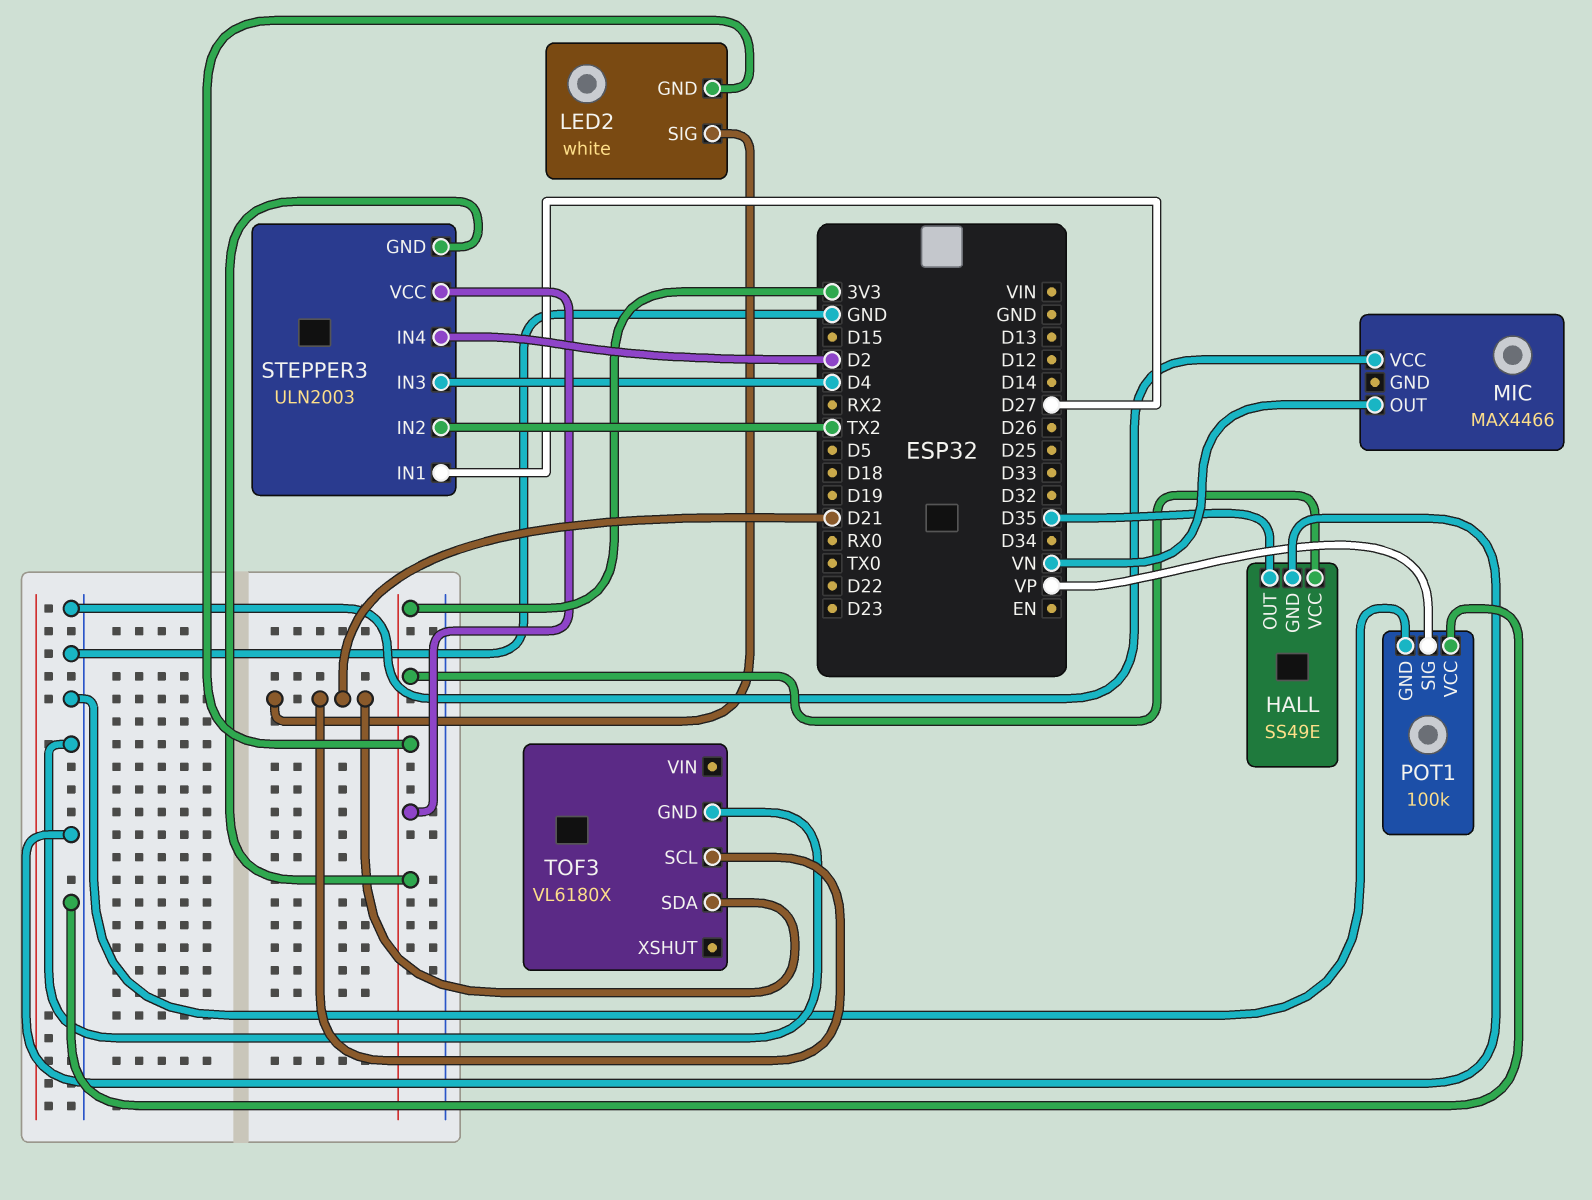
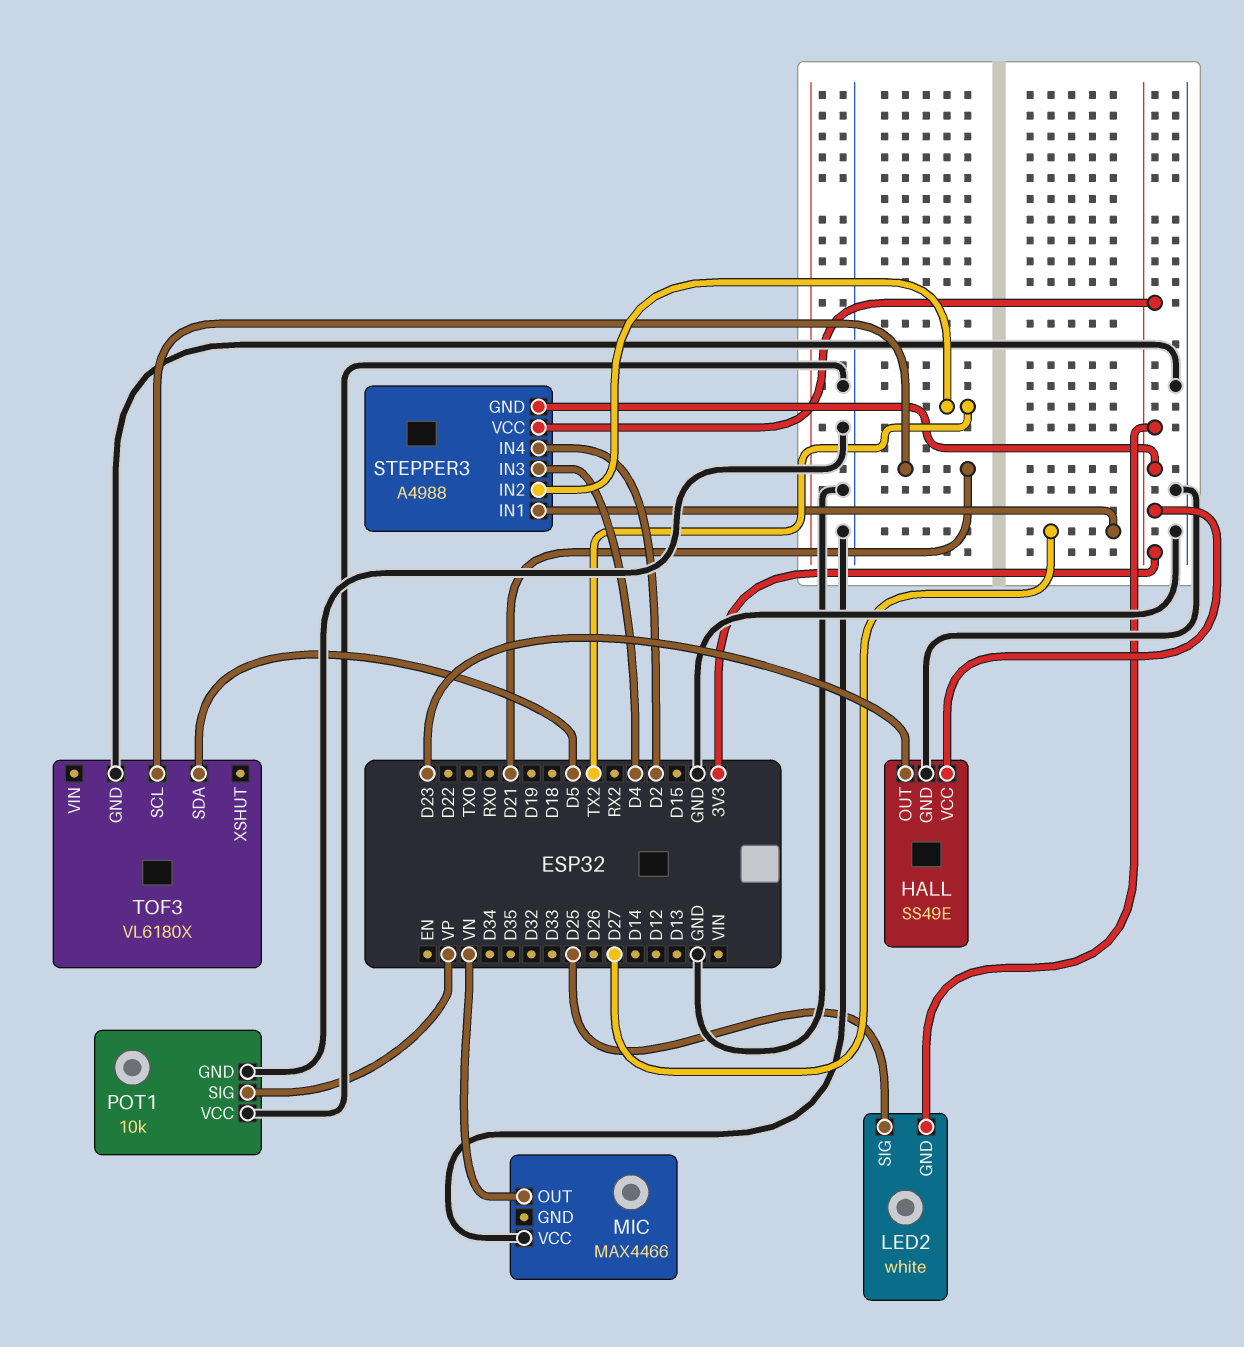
HALL pin OUT: D35 -> D23
LED2 pin SIG: D21 -> D25
POT1: 100k -> 10k
STEPPER3: ULN2003 -> A4988
TOF3 pin SDA: D21 -> D5

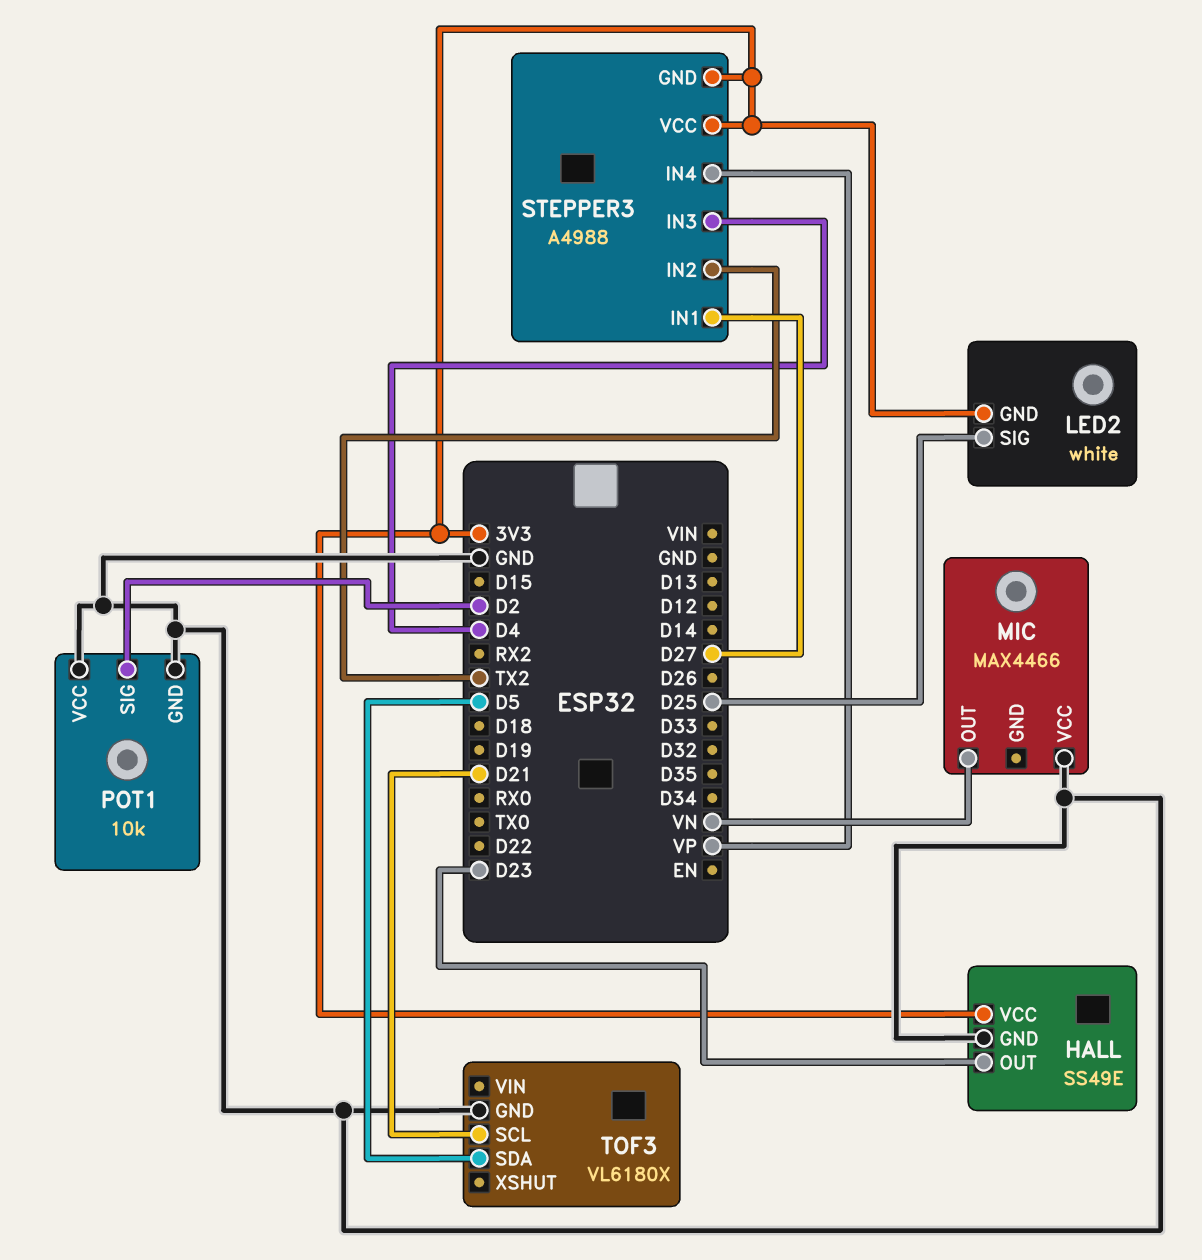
POT1 pin SIG: VP -> D2
STEPPER3 pin IN4: D2 -> VP

